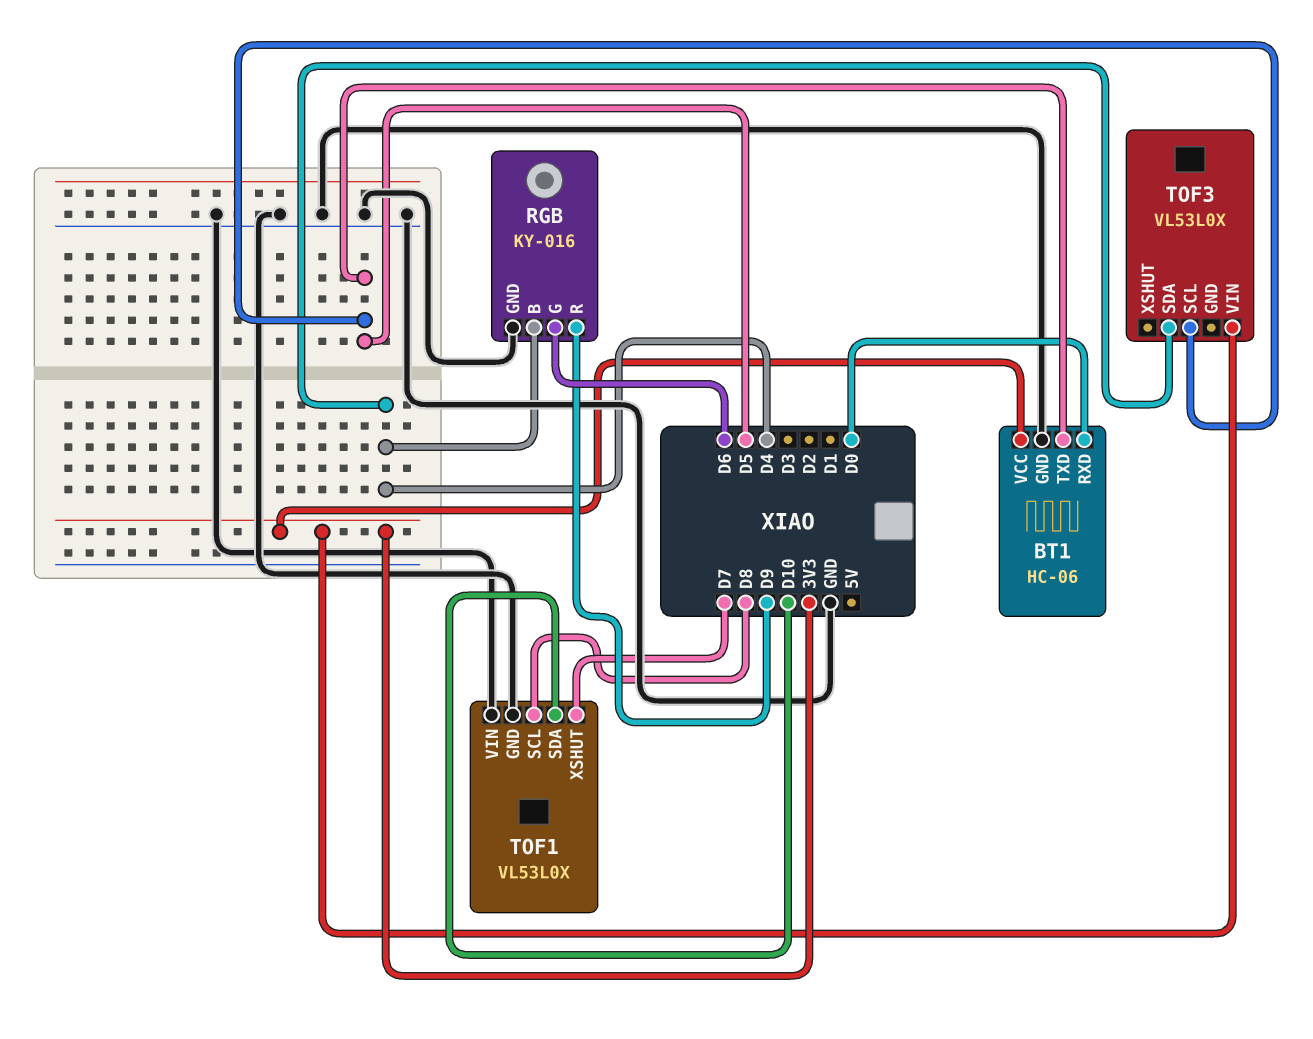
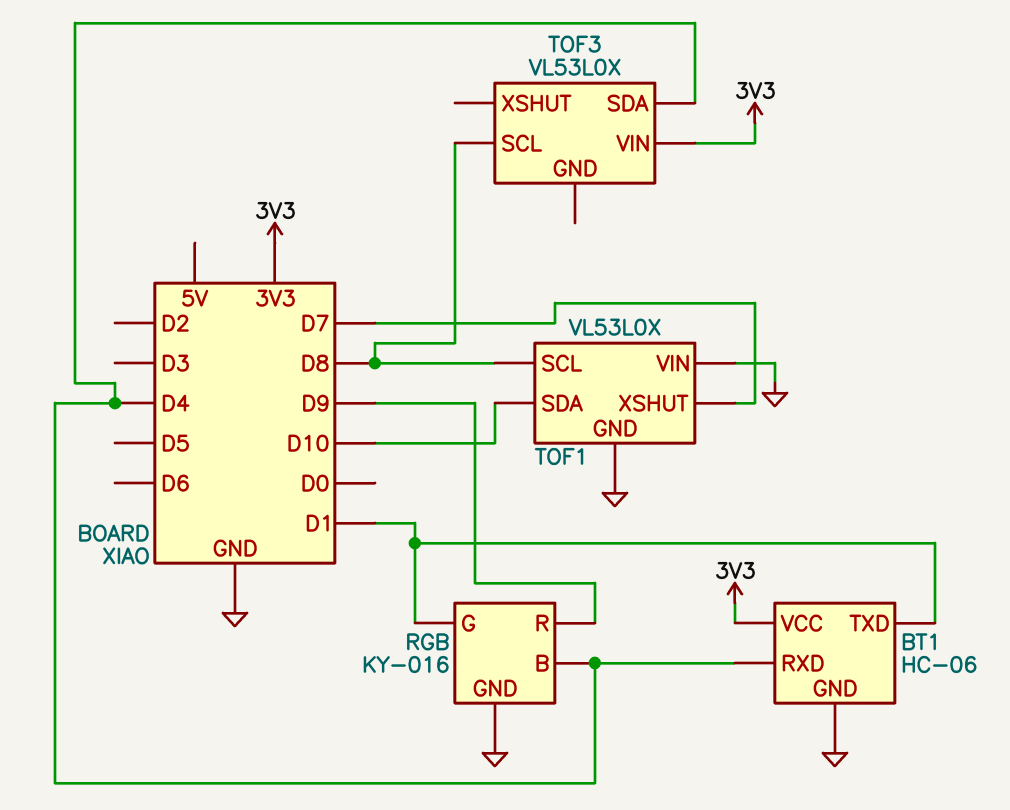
BT1 pin RXD: D0 -> D4
BT1 pin TXD: D5 -> D1
RGB pin G: D6 -> D1
TOF3 pin SCL: D5 -> D8

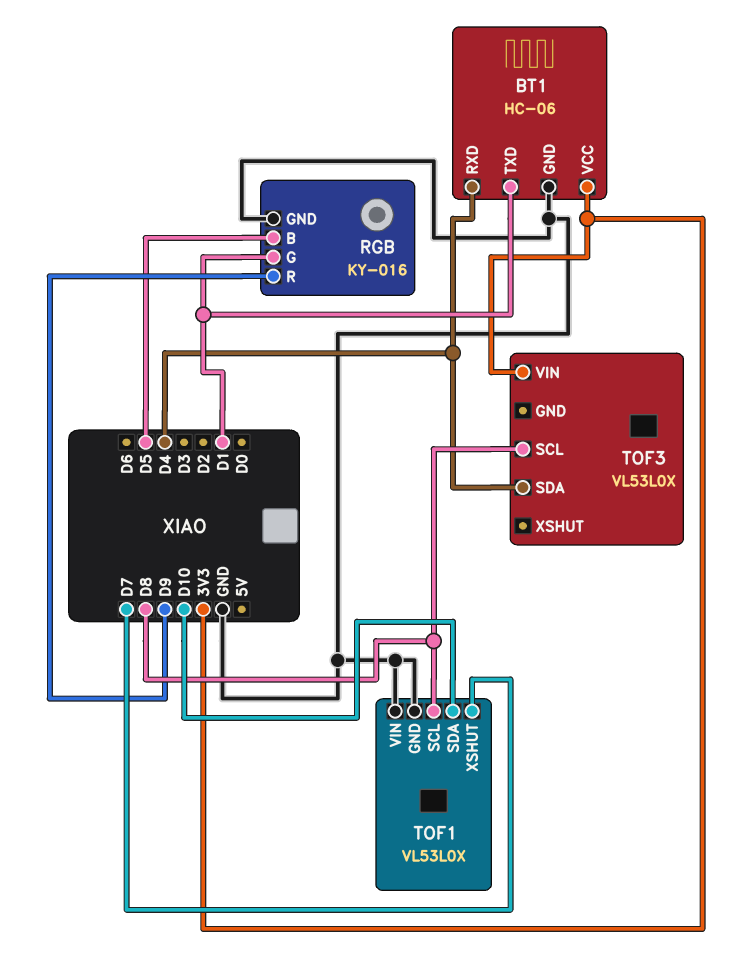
RGB pin B: D4 -> D5

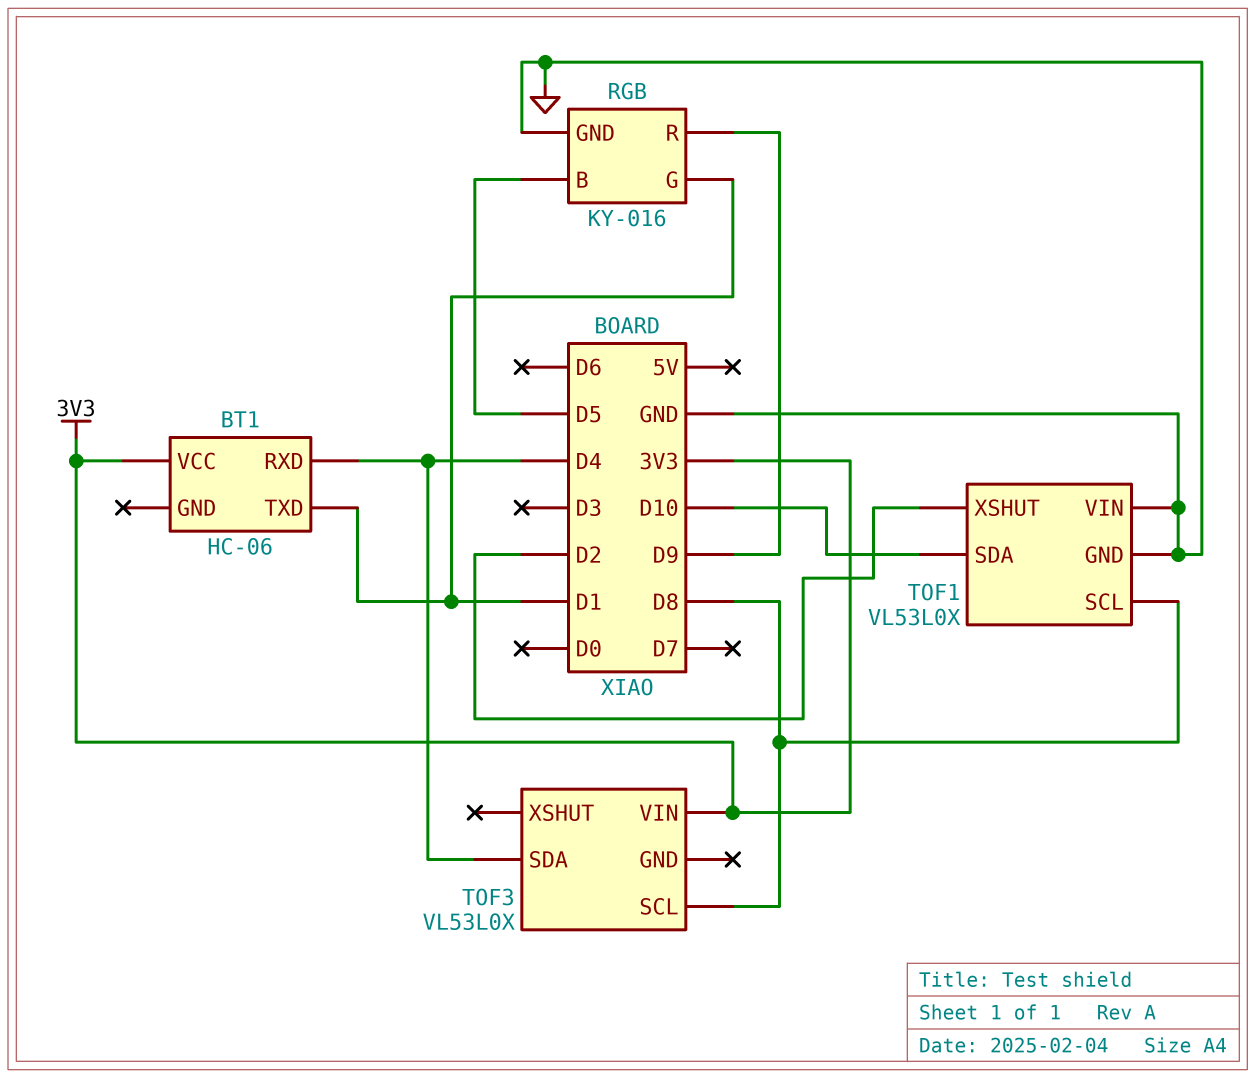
BT1 pin GND: GND -> none
TOF1 pin XSHUT: D7 -> D2

